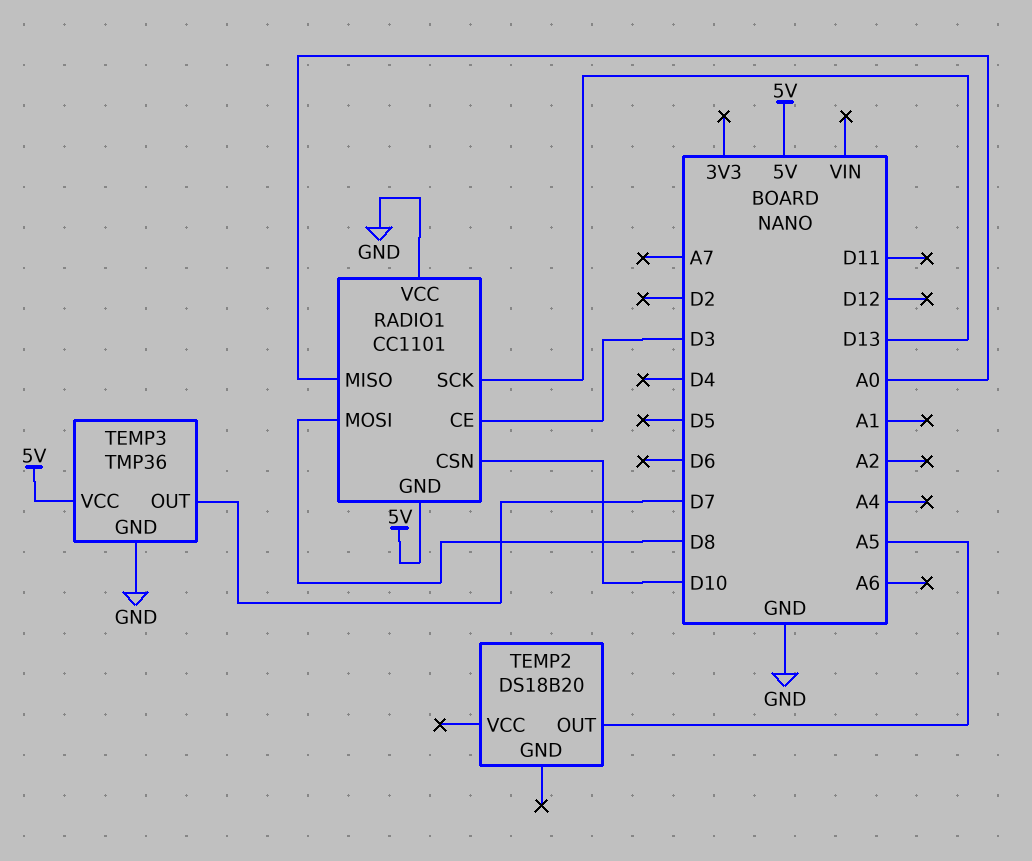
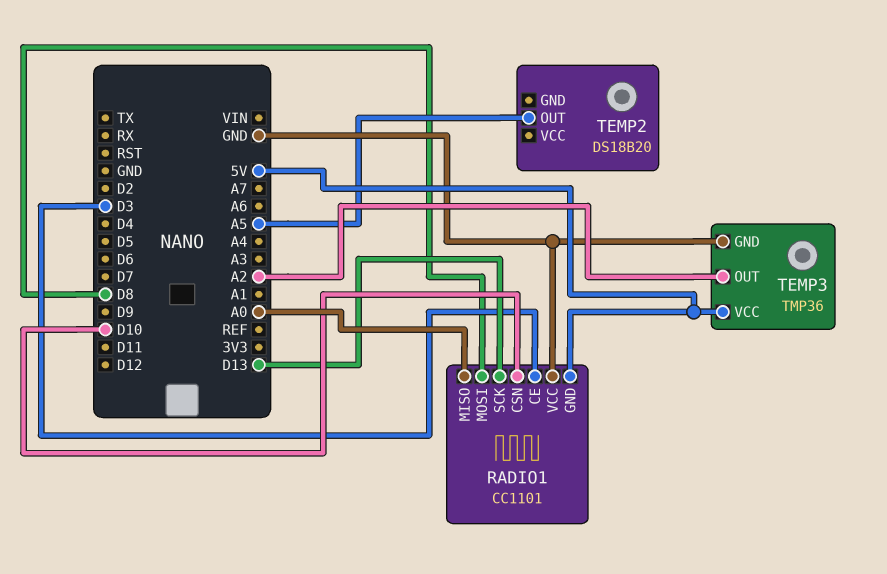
TEMP3 pin OUT: D7 -> A2

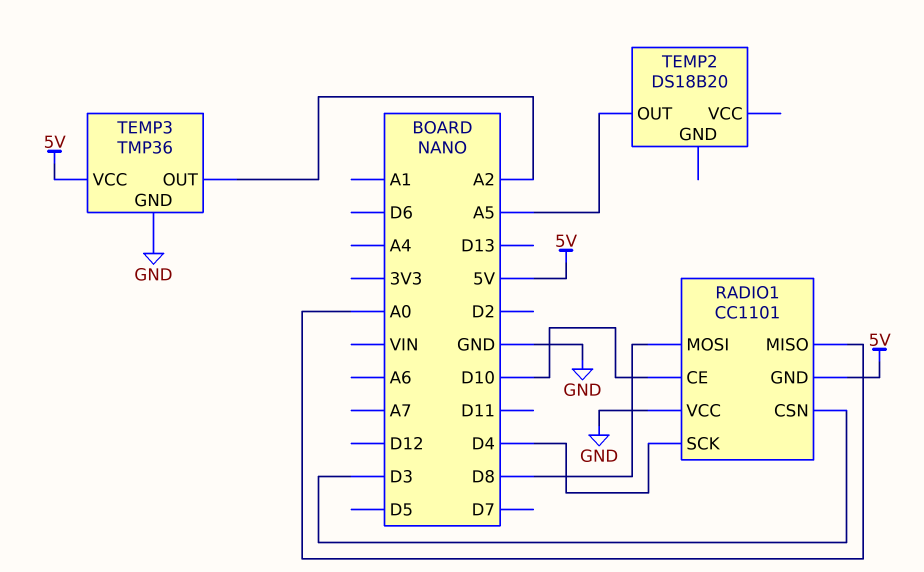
RADIO1 pin CE: D3 -> D10
RADIO1 pin CSN: D10 -> D3
RADIO1 pin SCK: D13 -> D4

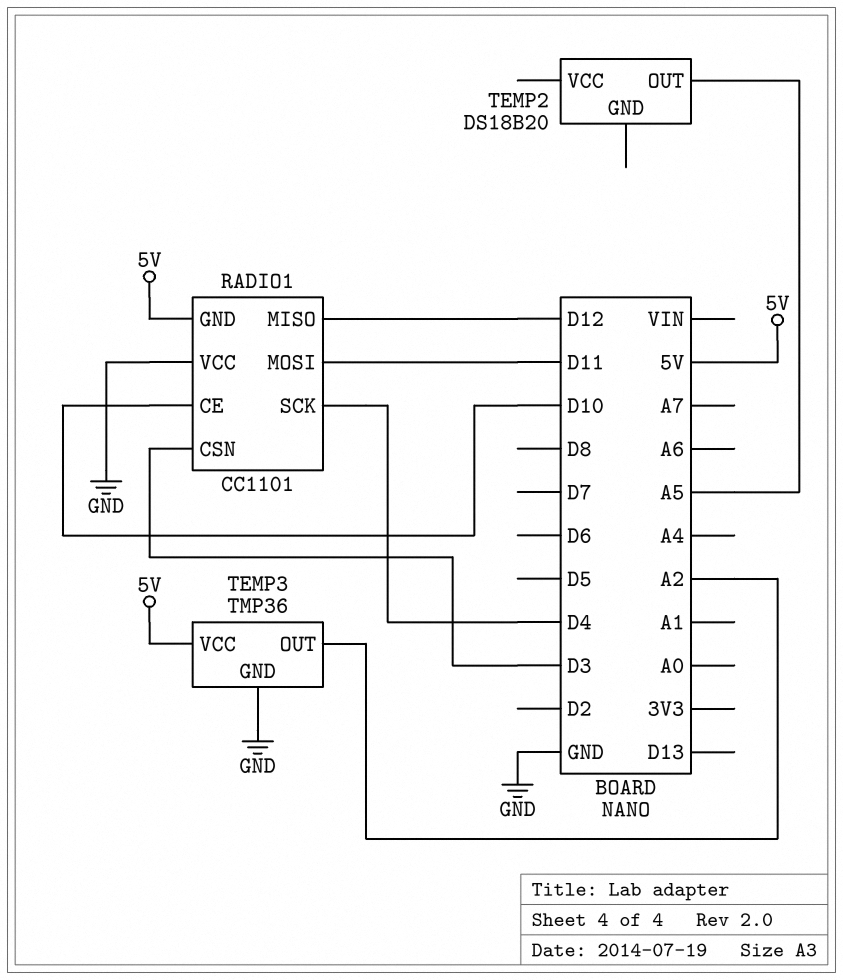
RADIO1 pin MISO: A0 -> D12
RADIO1 pin MOSI: D8 -> D11

